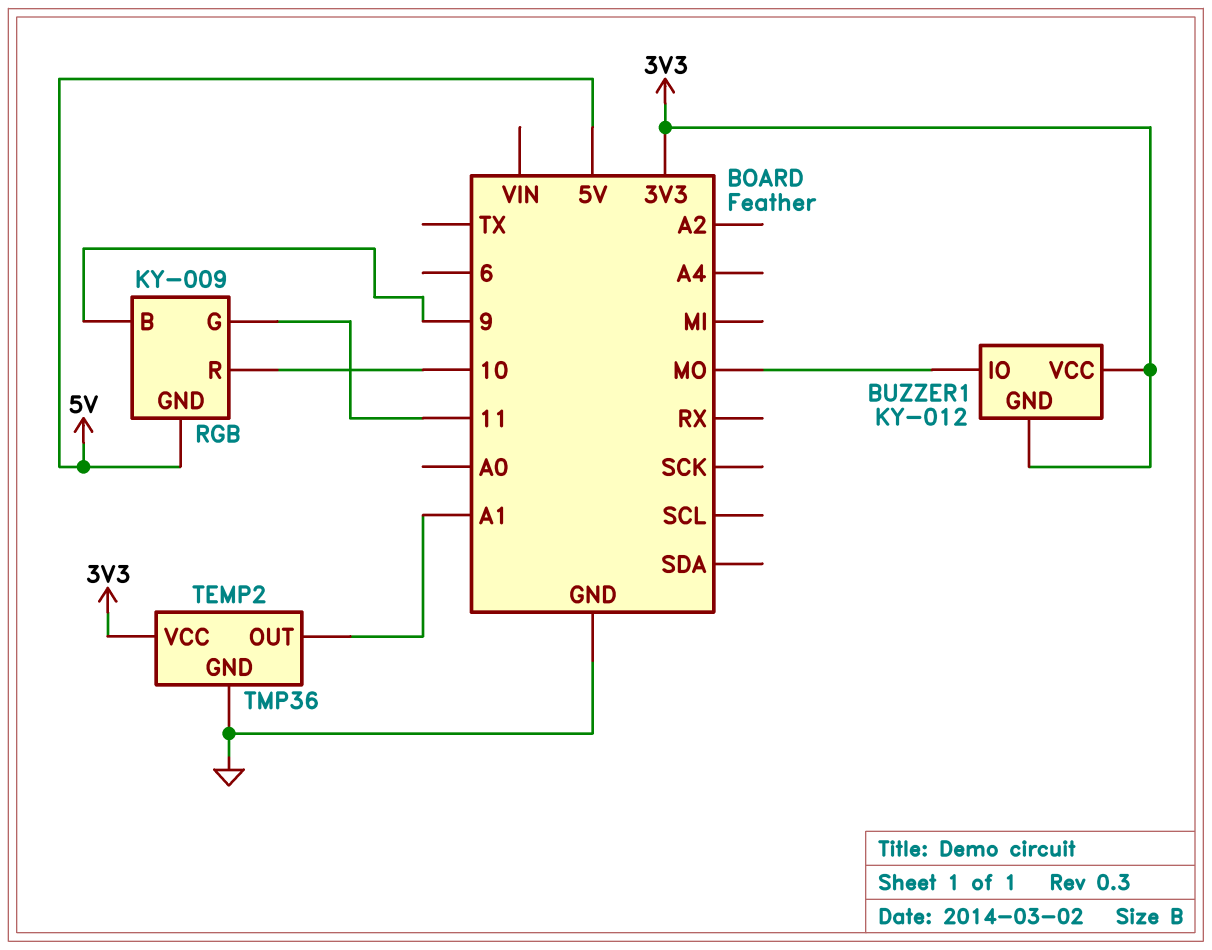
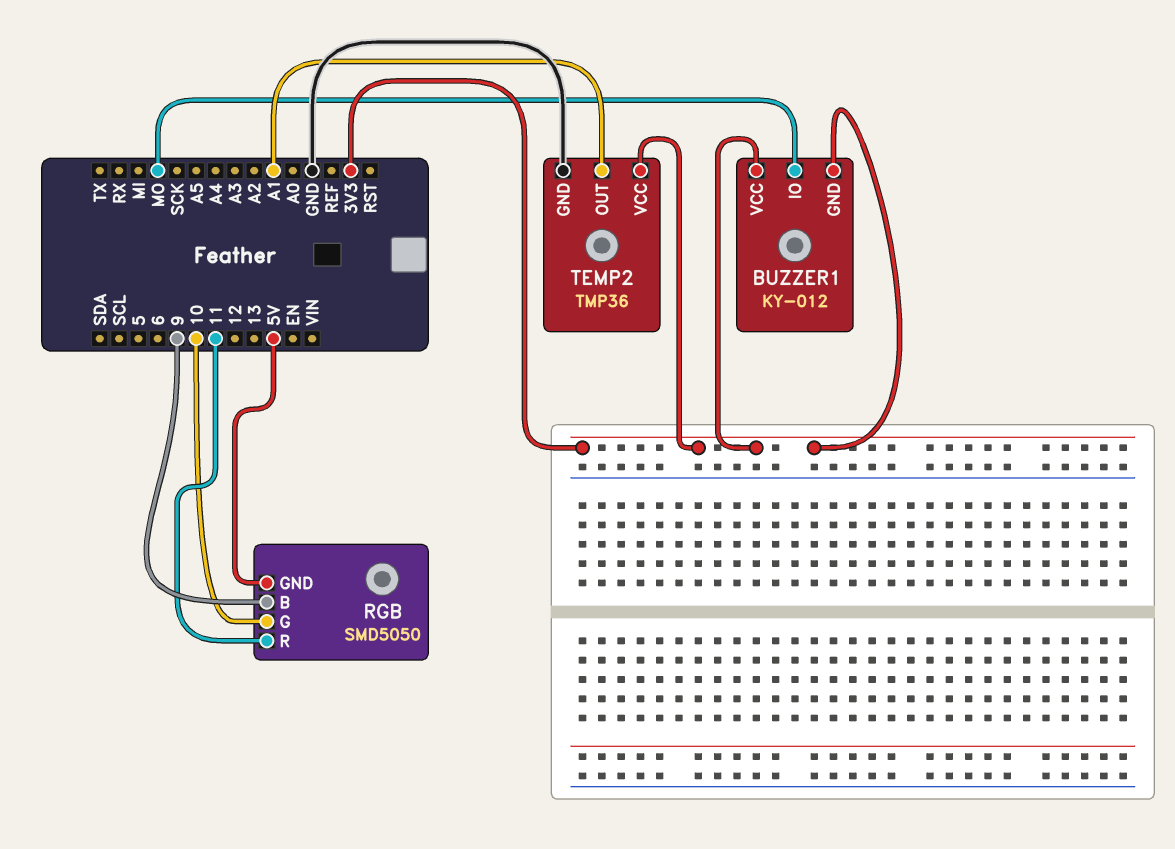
RGB: KY-009 -> SMD5050
RGB pin G: 11 -> 10
RGB pin R: 10 -> 11

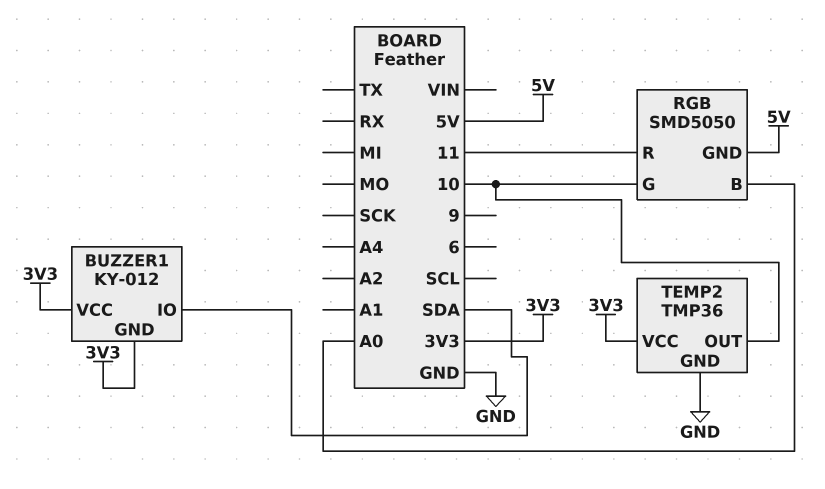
BUZZER1 pin IO: MO -> SDA
RGB pin B: 9 -> A0
TEMP2 pin OUT: A1 -> 10

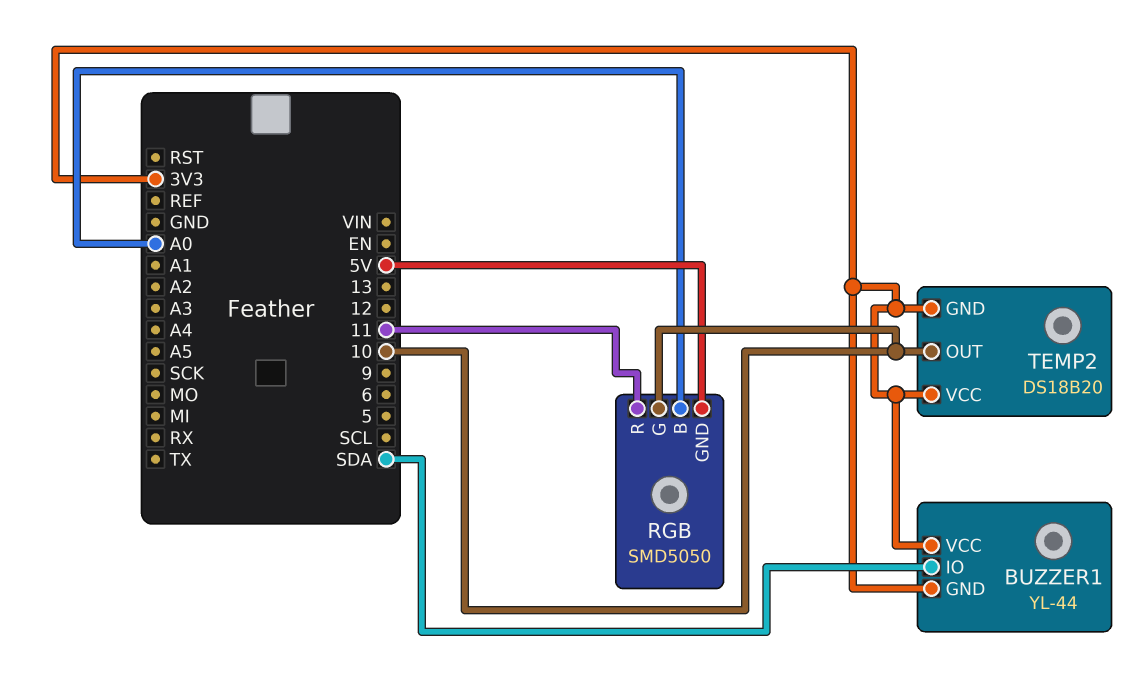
BUZZER1: KY-012 -> YL-44
TEMP2: TMP36 -> DS18B20
TEMP2 pin GND: GND -> 3V3

